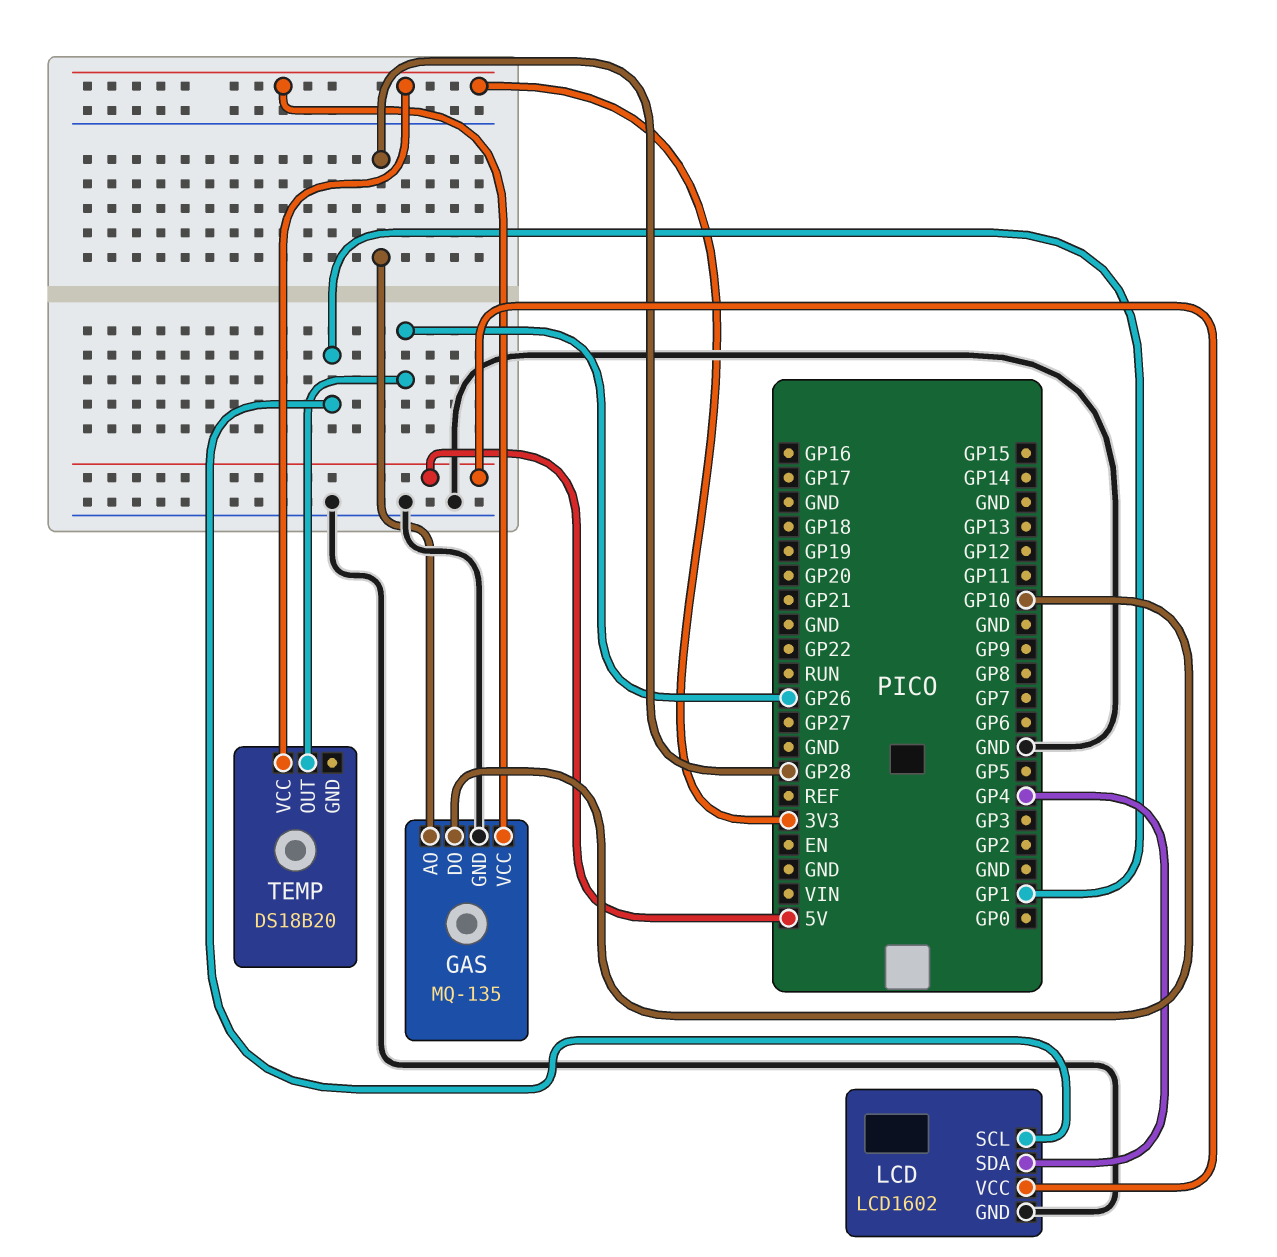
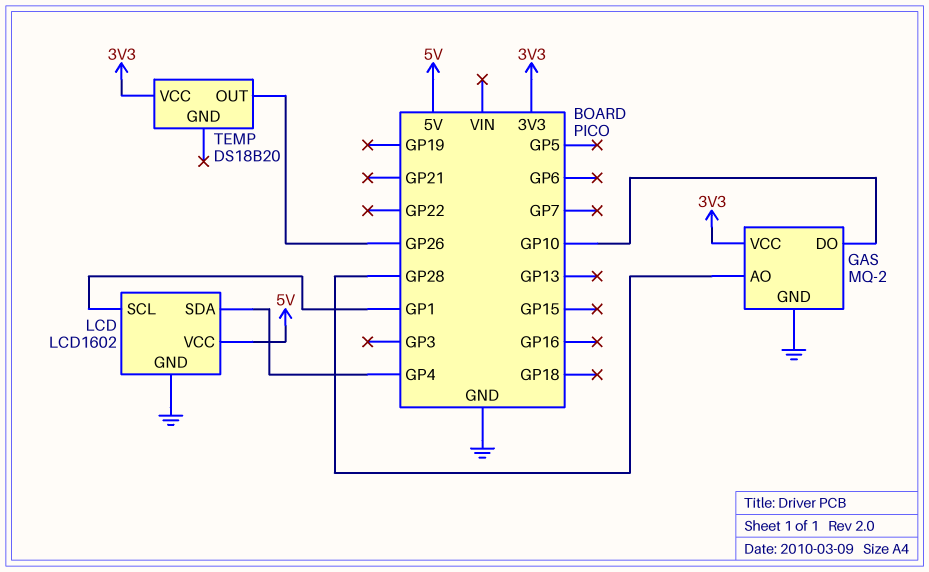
GAS: MQ-135 -> MQ-2

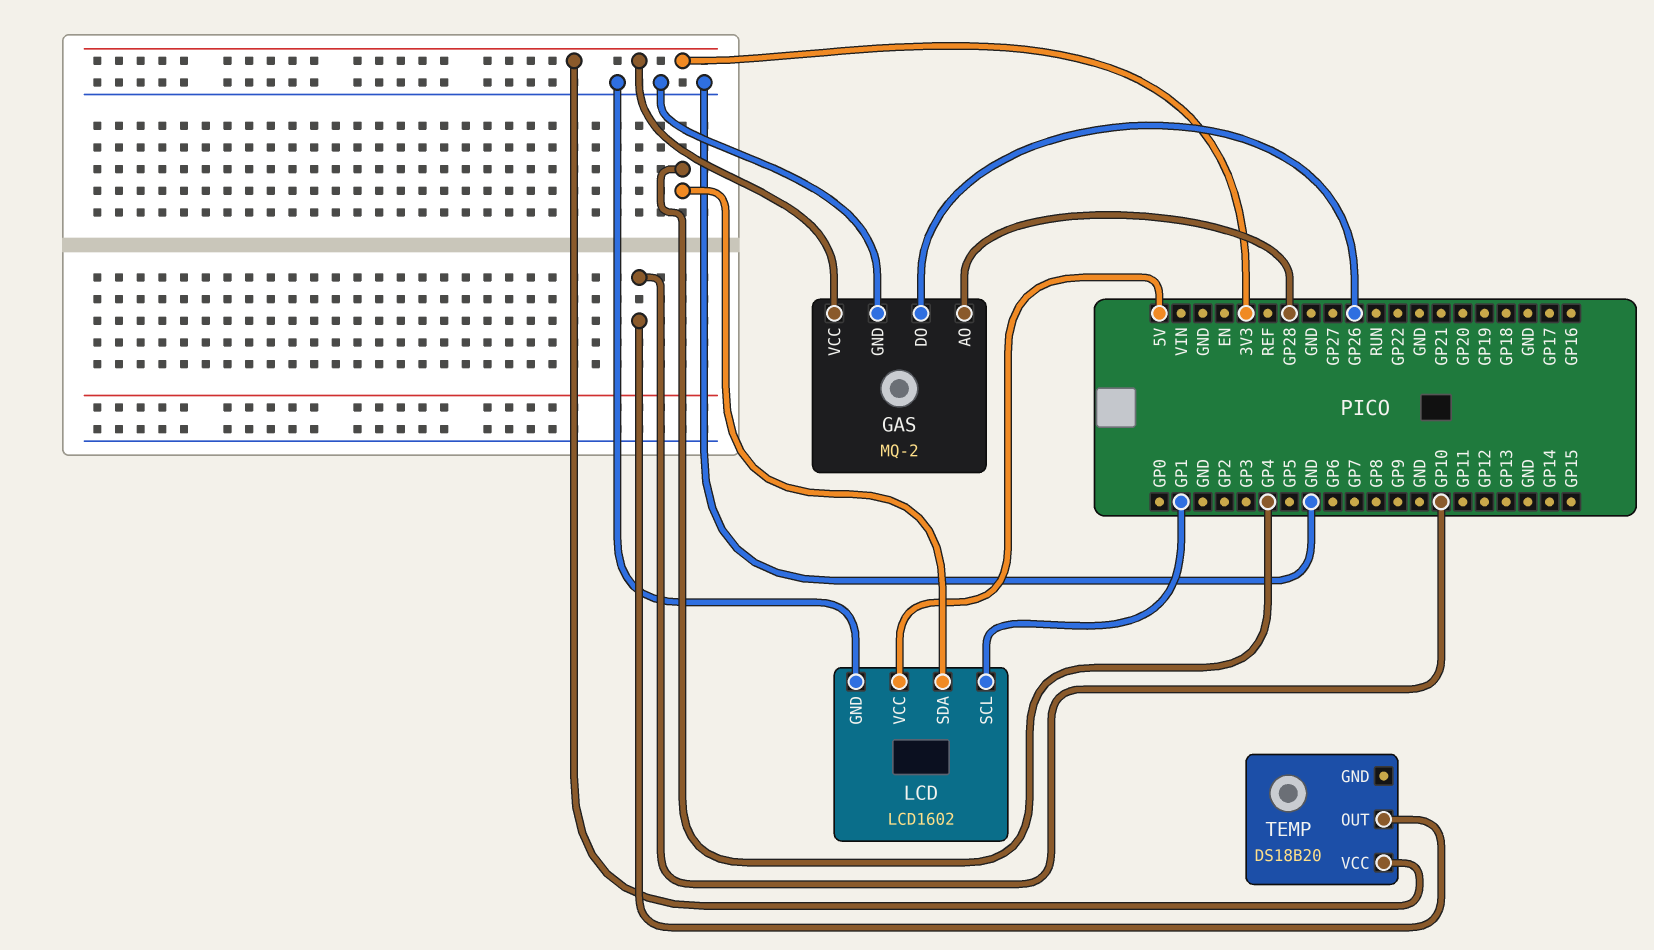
GAS pin DO: GP10 -> GP26
TEMP pin OUT: GP26 -> GP10

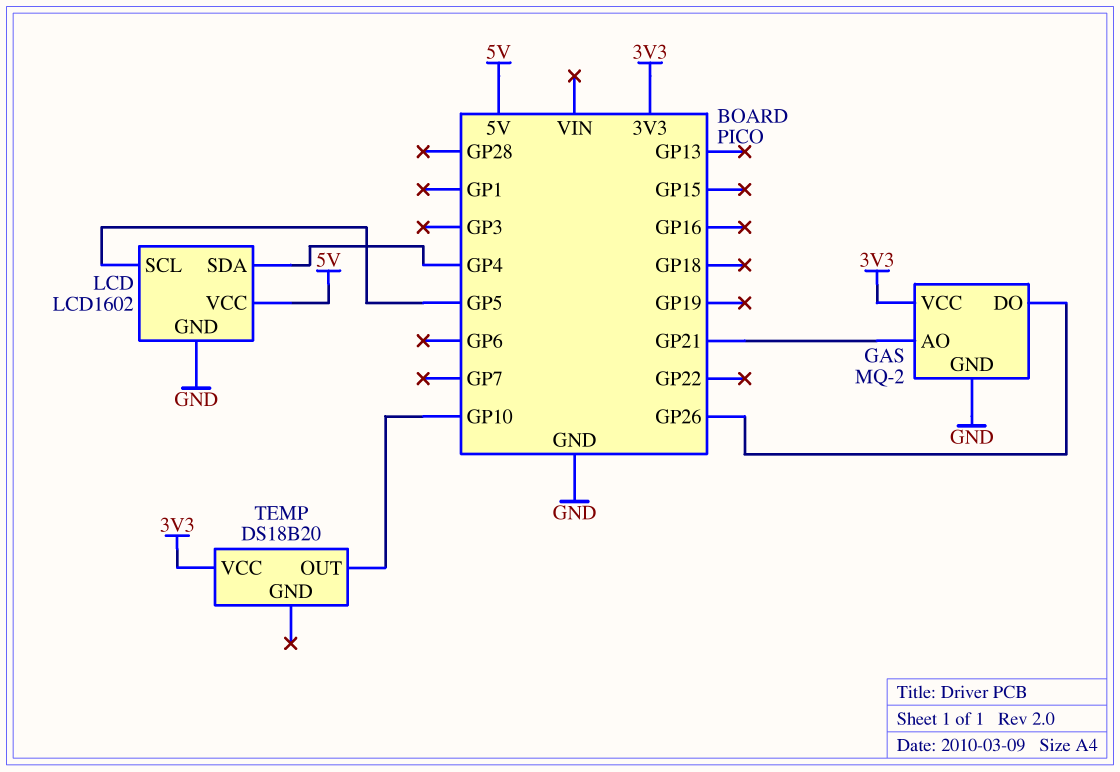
GAS pin AO: GP28 -> GP21
LCD pin SCL: GP1 -> GP5

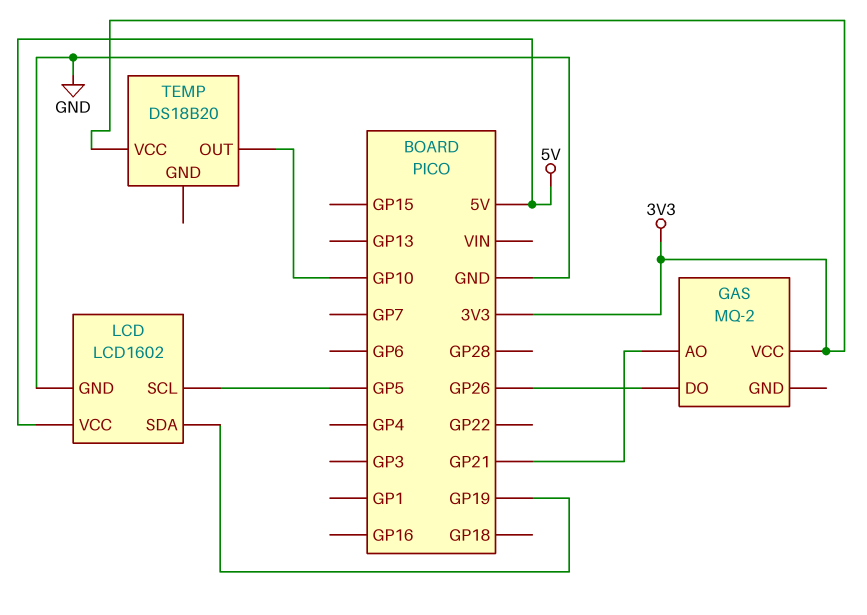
GAS pin GND: GND -> none
LCD pin SDA: GP4 -> GP19

